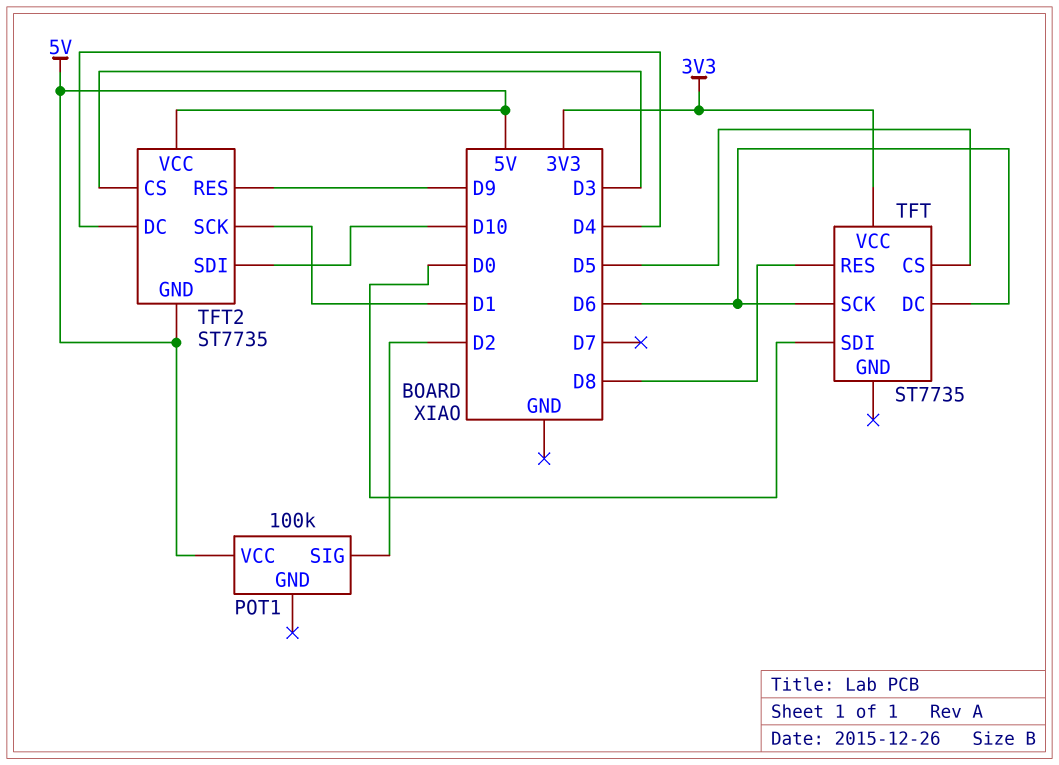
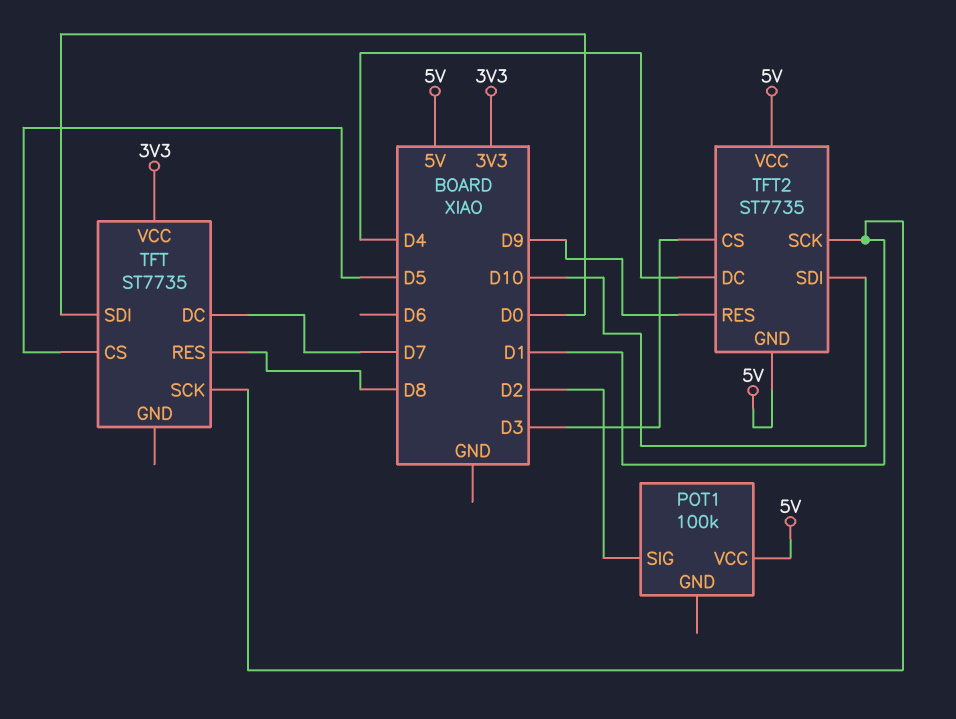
TFT pin DC: D6 -> D7
TFT pin SCK: D6 -> D1

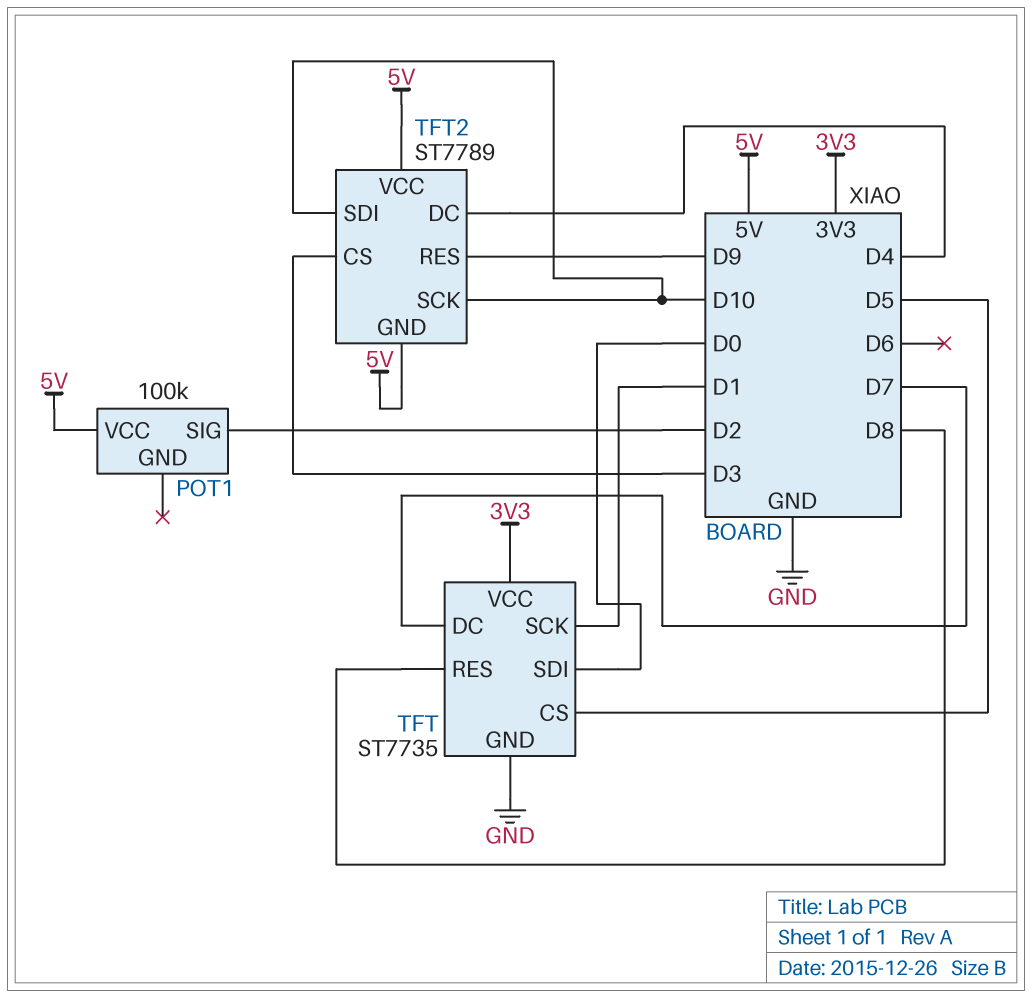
TFT pin GND: none -> GND
TFT2: ST7735 -> ST7789
TFT2 pin SCK: D1 -> D10

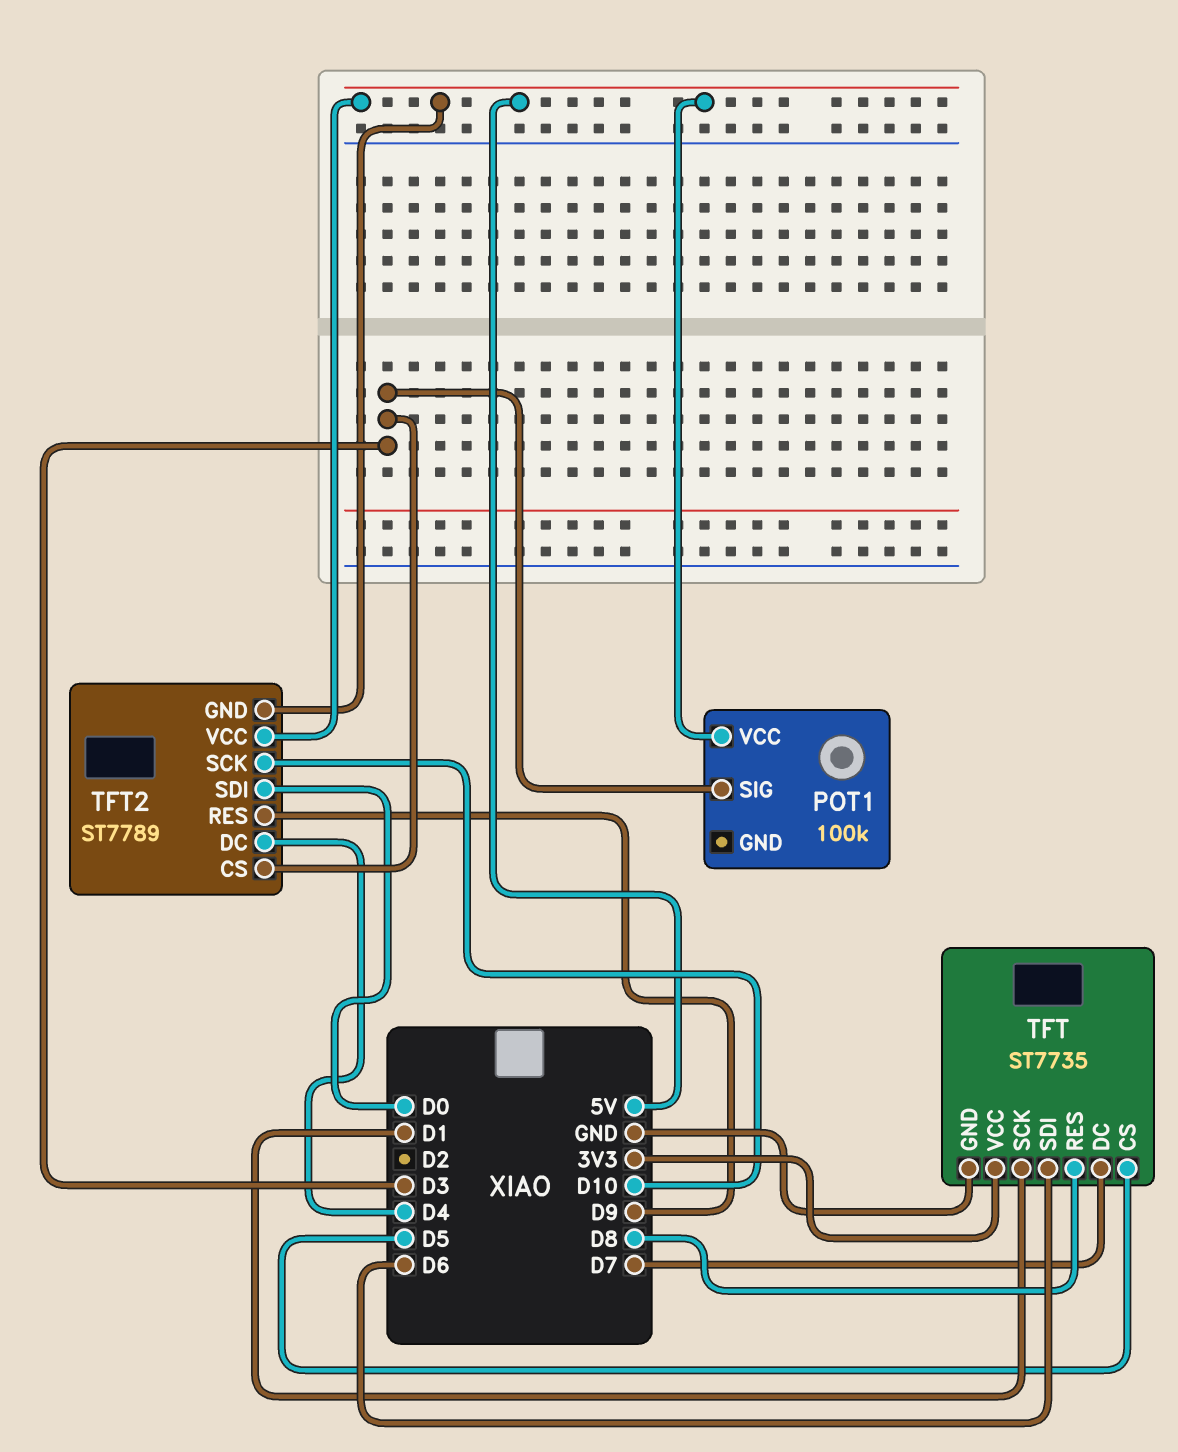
POT1 pin SIG: D2 -> D3
TFT pin SDI: D0 -> D6
TFT2 pin SDI: D10 -> D0

